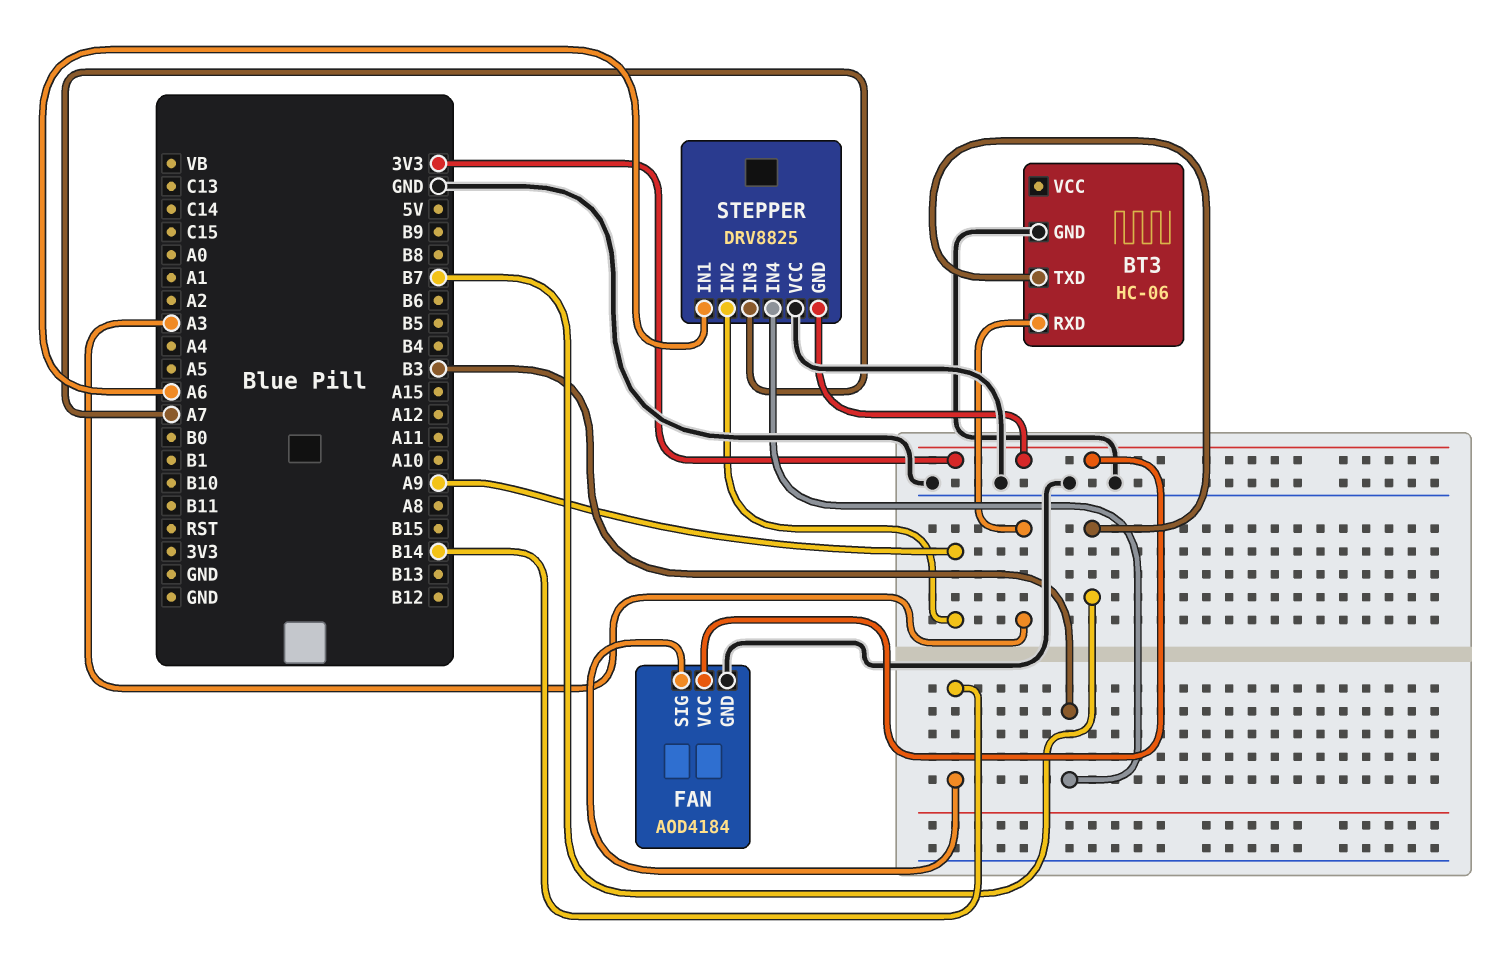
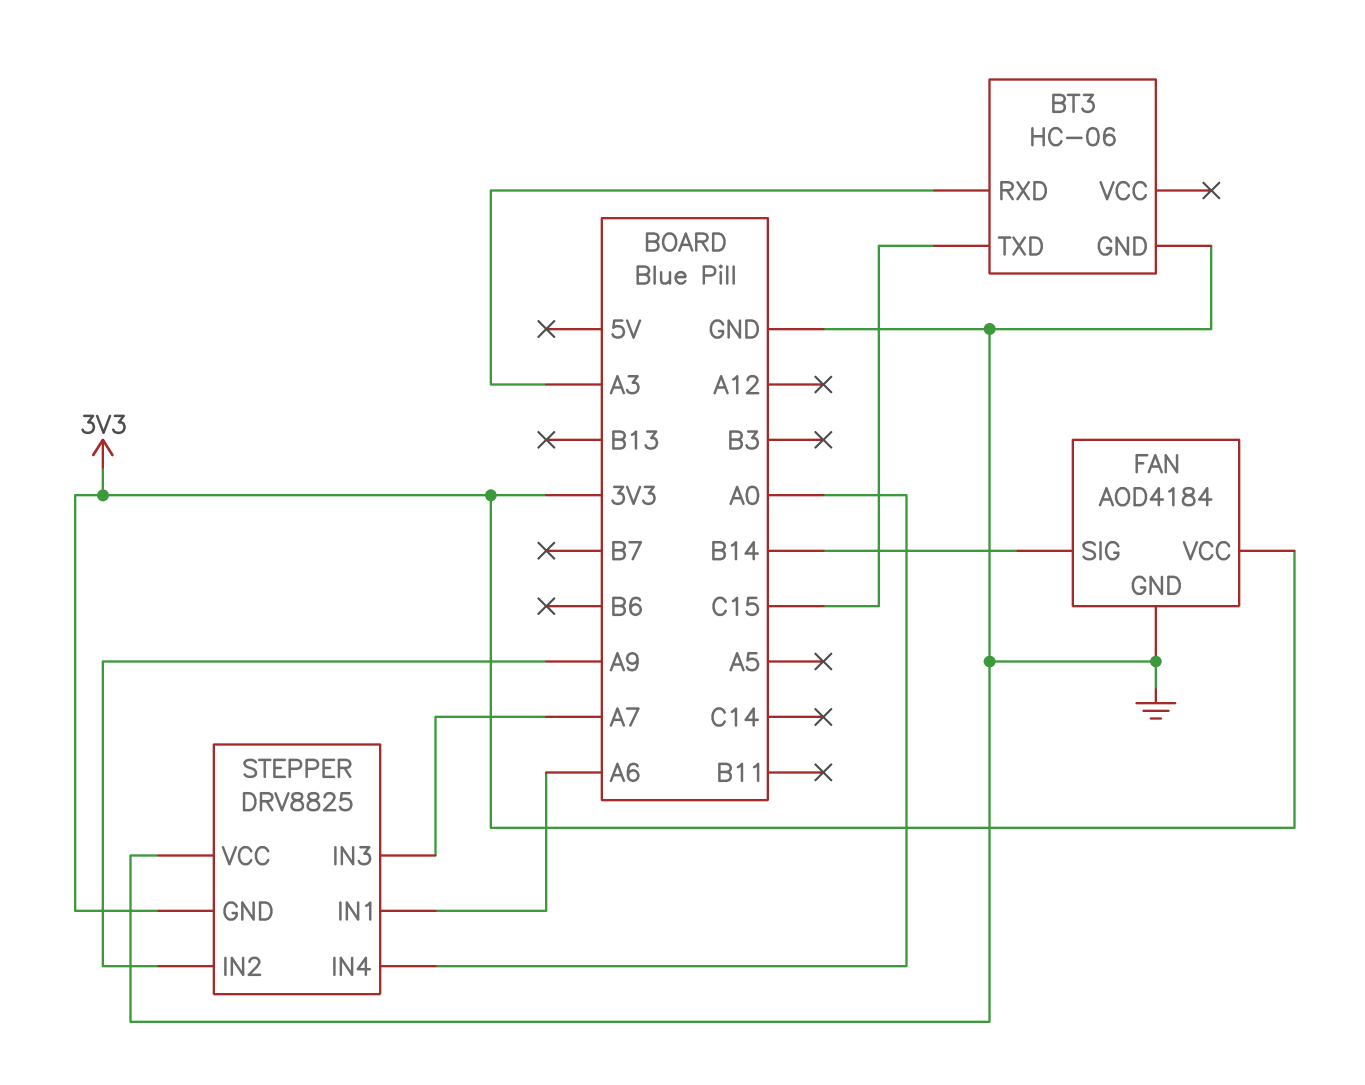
BT3 pin TXD: B7 -> C15
STEPPER pin IN4: B3 -> A0

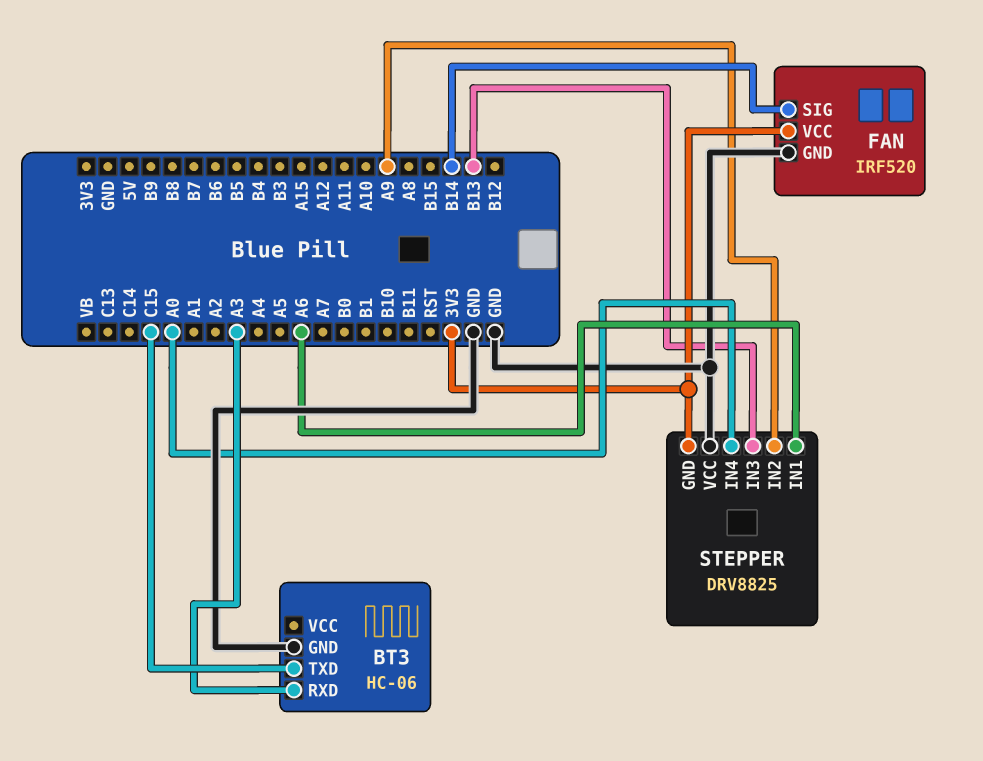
FAN: AOD4184 -> IRF520
STEPPER pin IN3: A7 -> B13

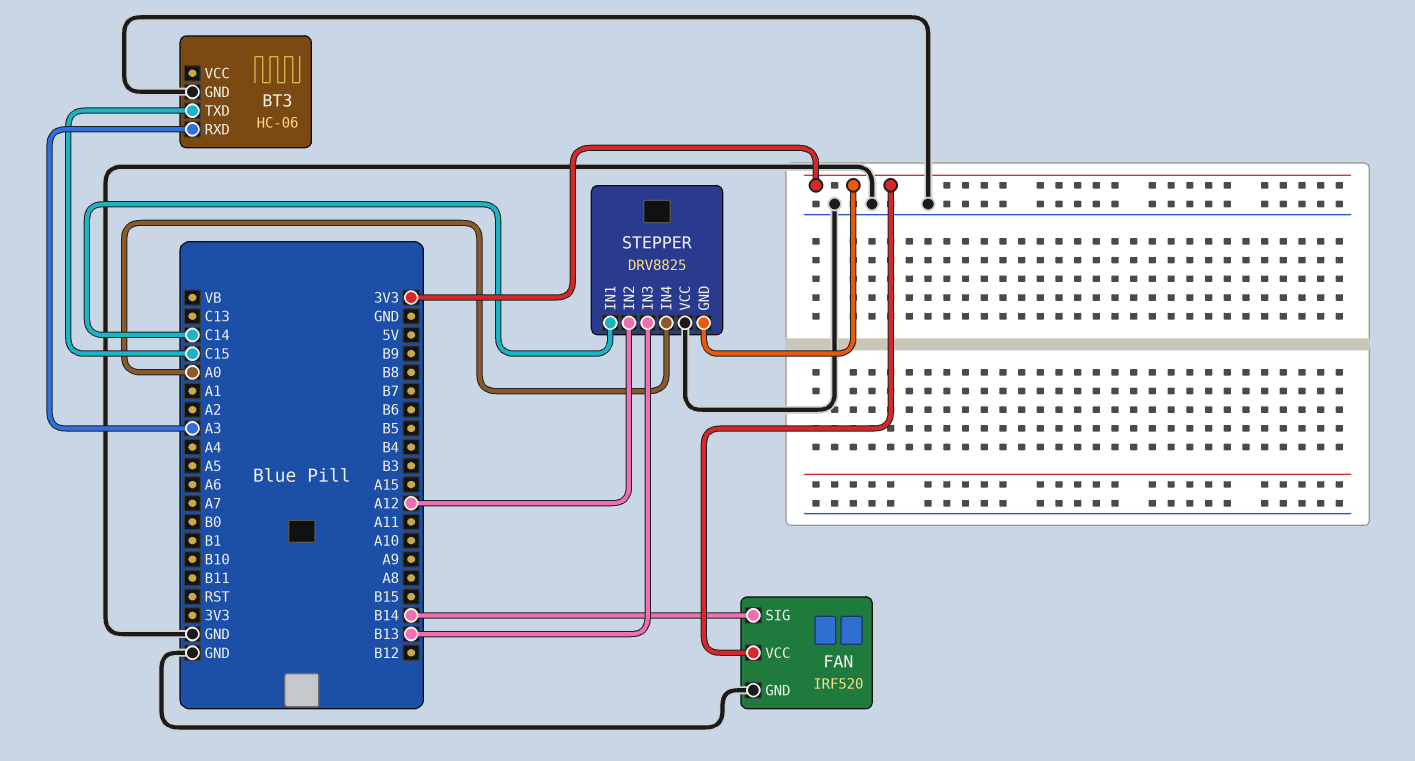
STEPPER pin IN1: A6 -> C14
STEPPER pin IN2: A9 -> A12

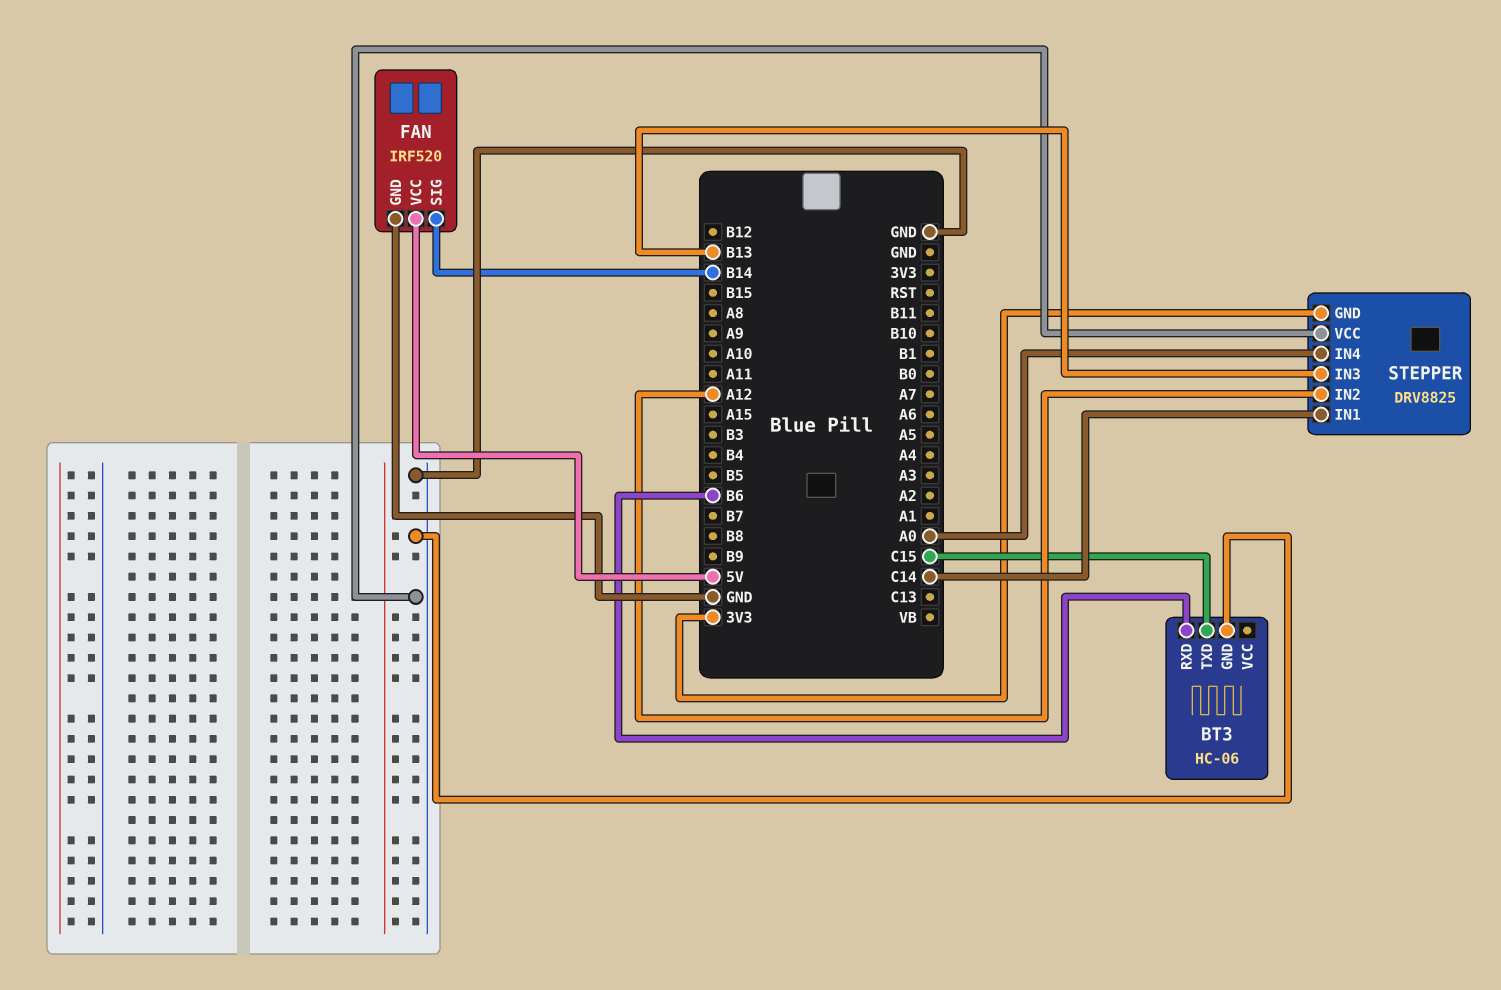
BT3 pin RXD: A3 -> B6
FAN pin VCC: 3V3 -> 5V

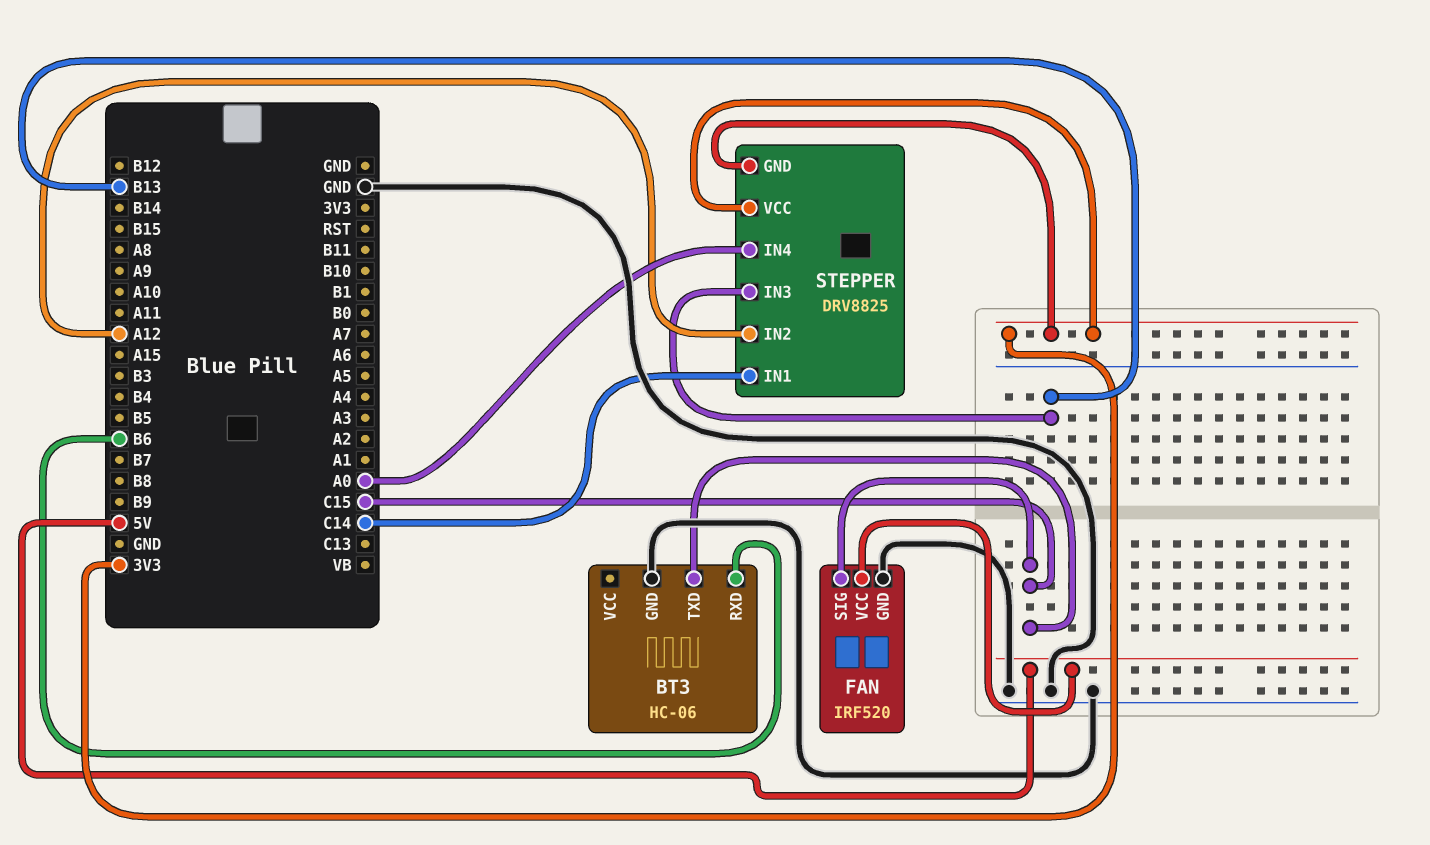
FAN pin SIG: B14 -> C15
STEPPER pin VCC: GND -> 3V3

